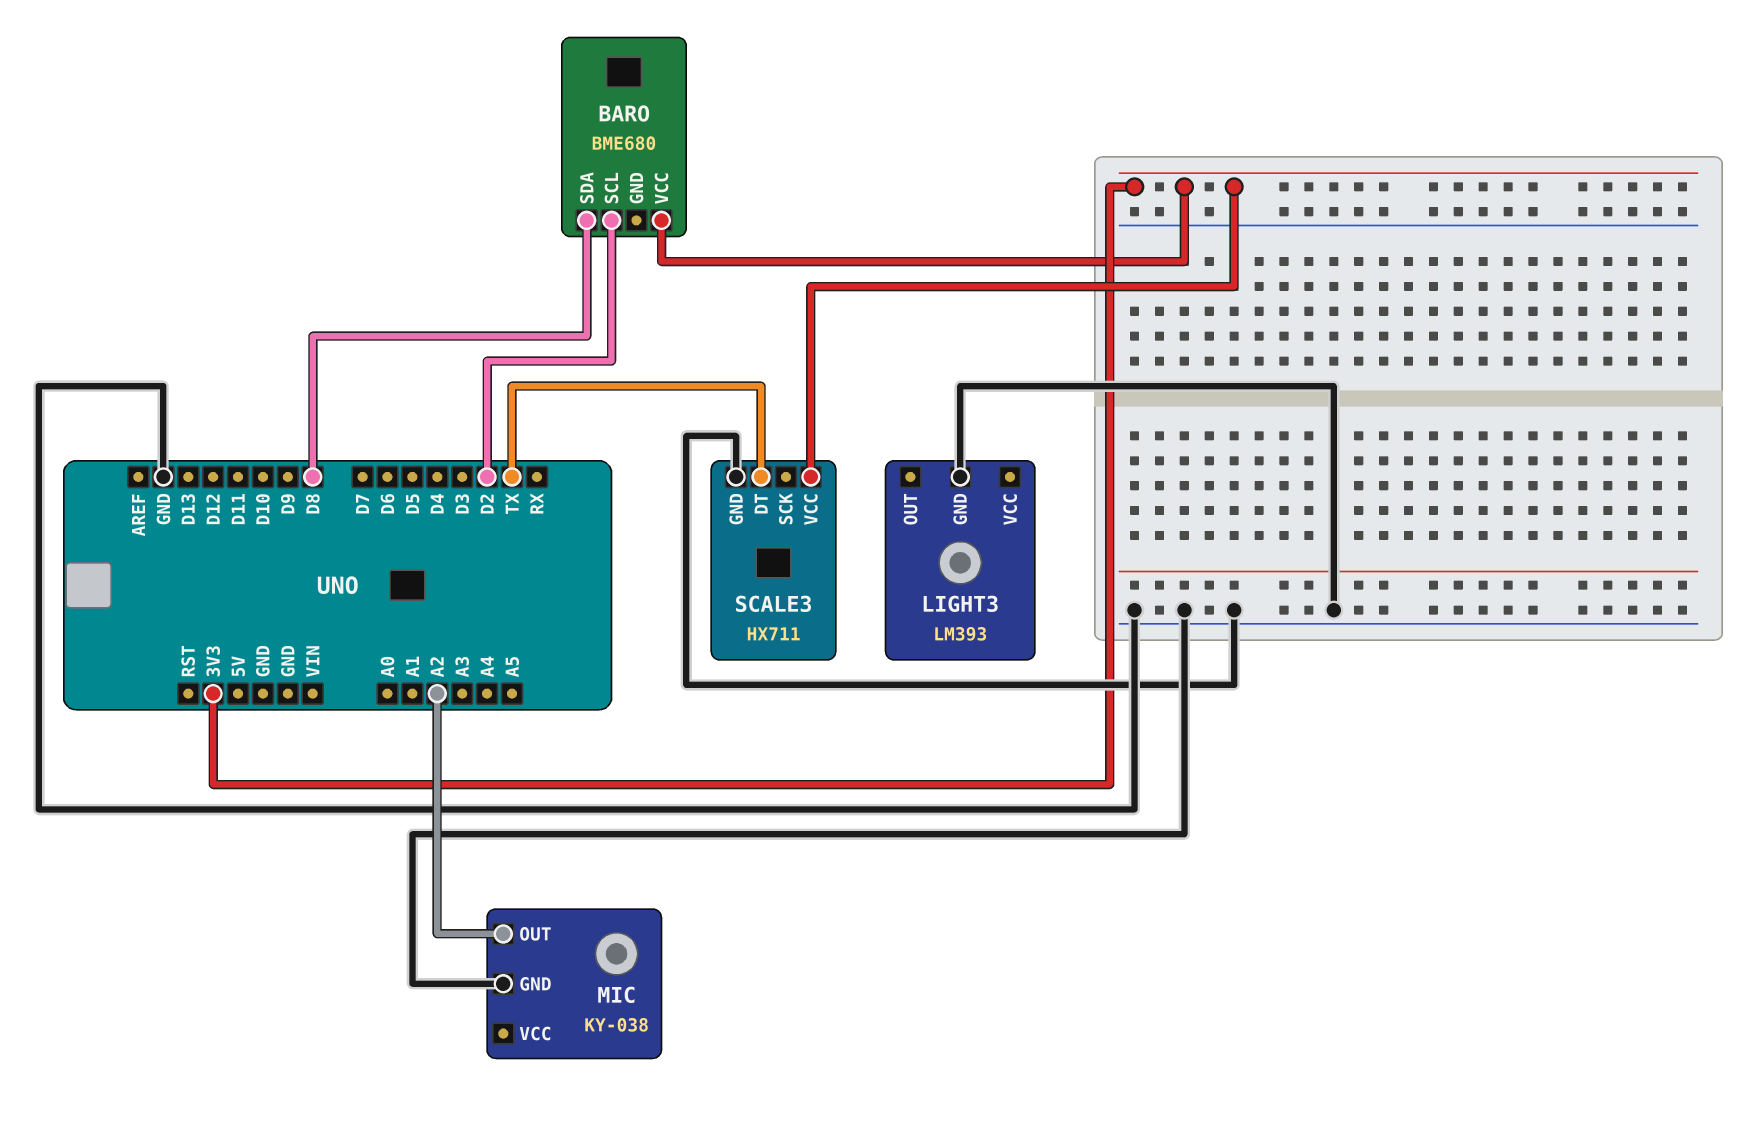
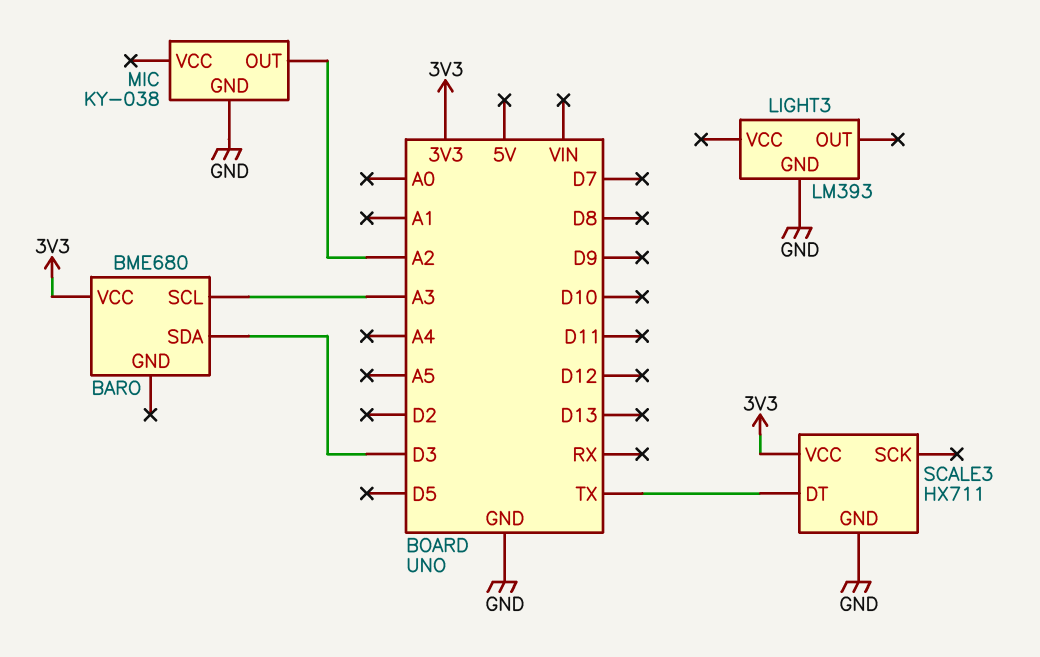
BARO pin SCL: D2 -> A3
BARO pin SDA: D8 -> D3

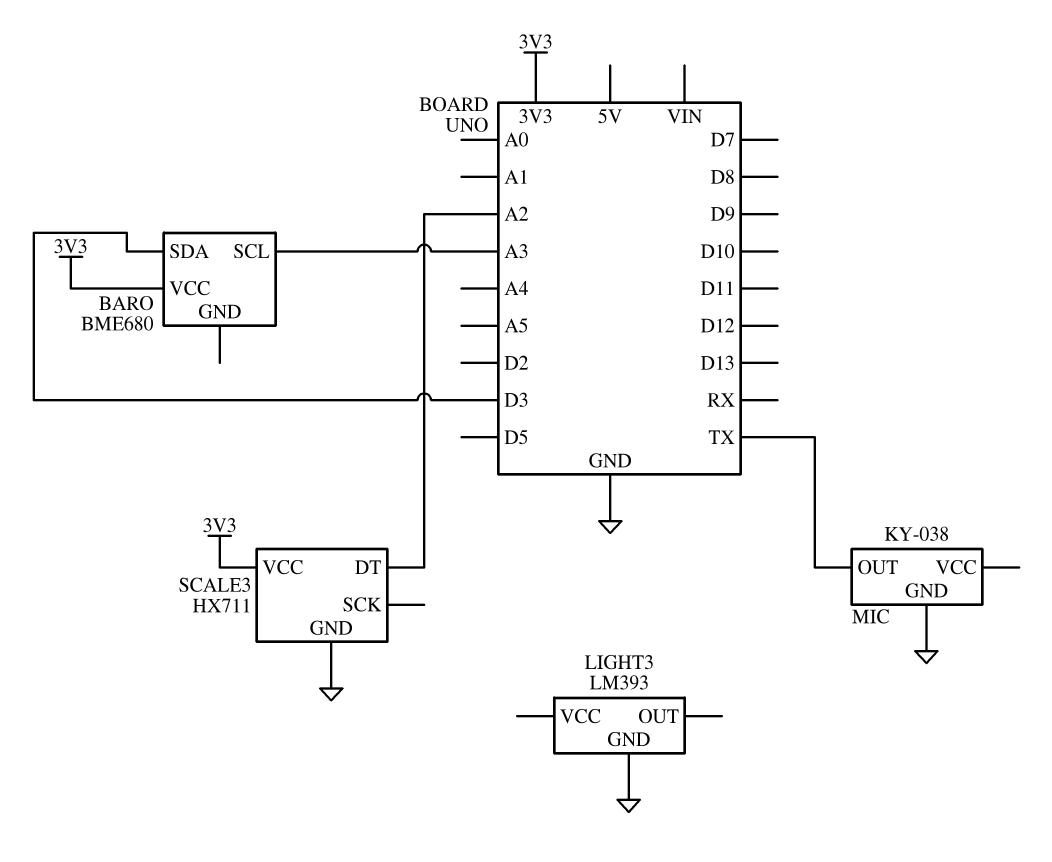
MIC pin OUT: A2 -> TX
SCALE3 pin DT: TX -> A2

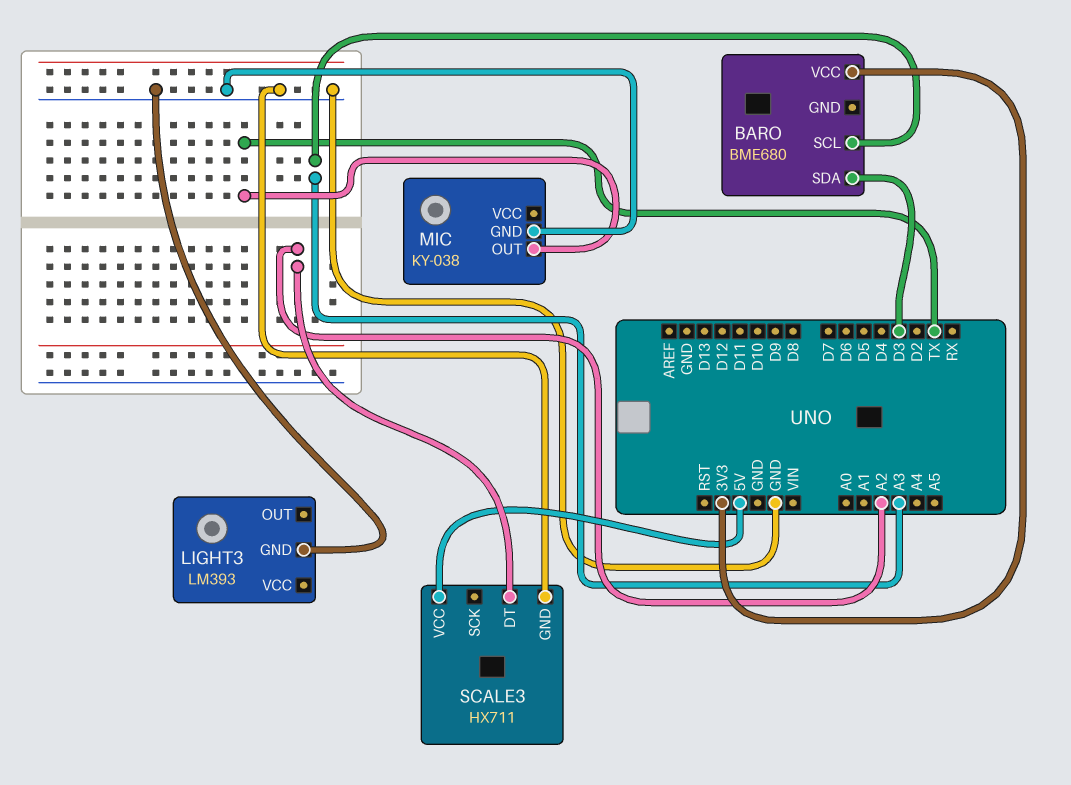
SCALE3 pin VCC: 3V3 -> 5V

